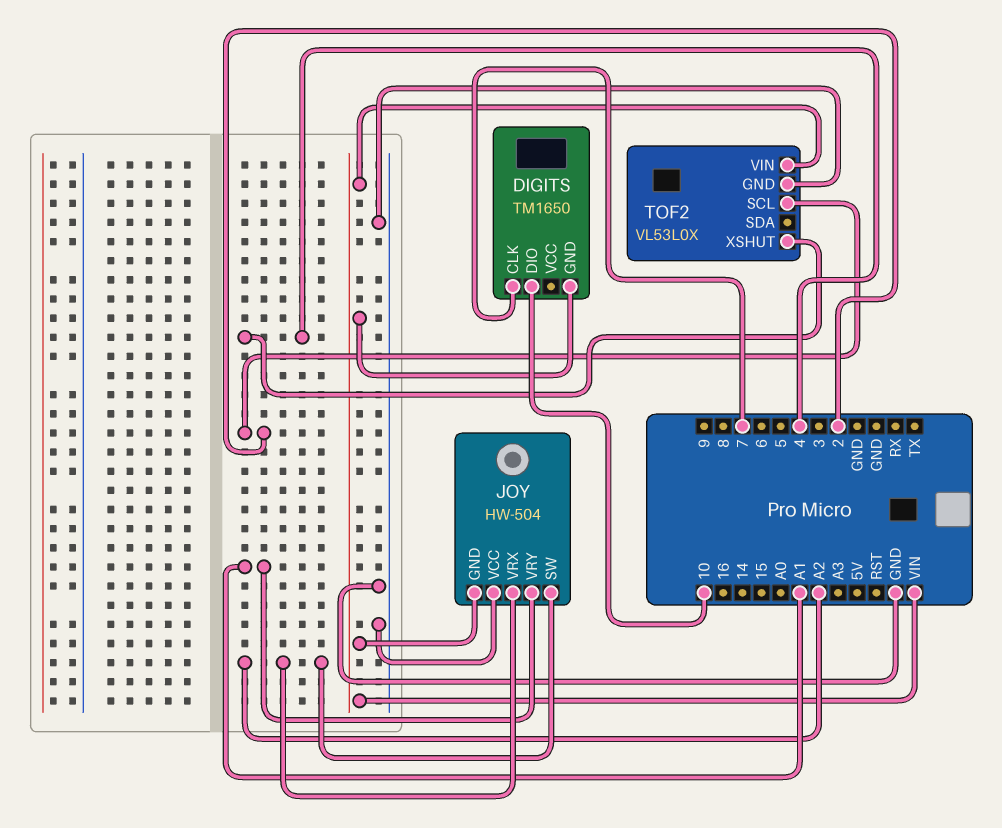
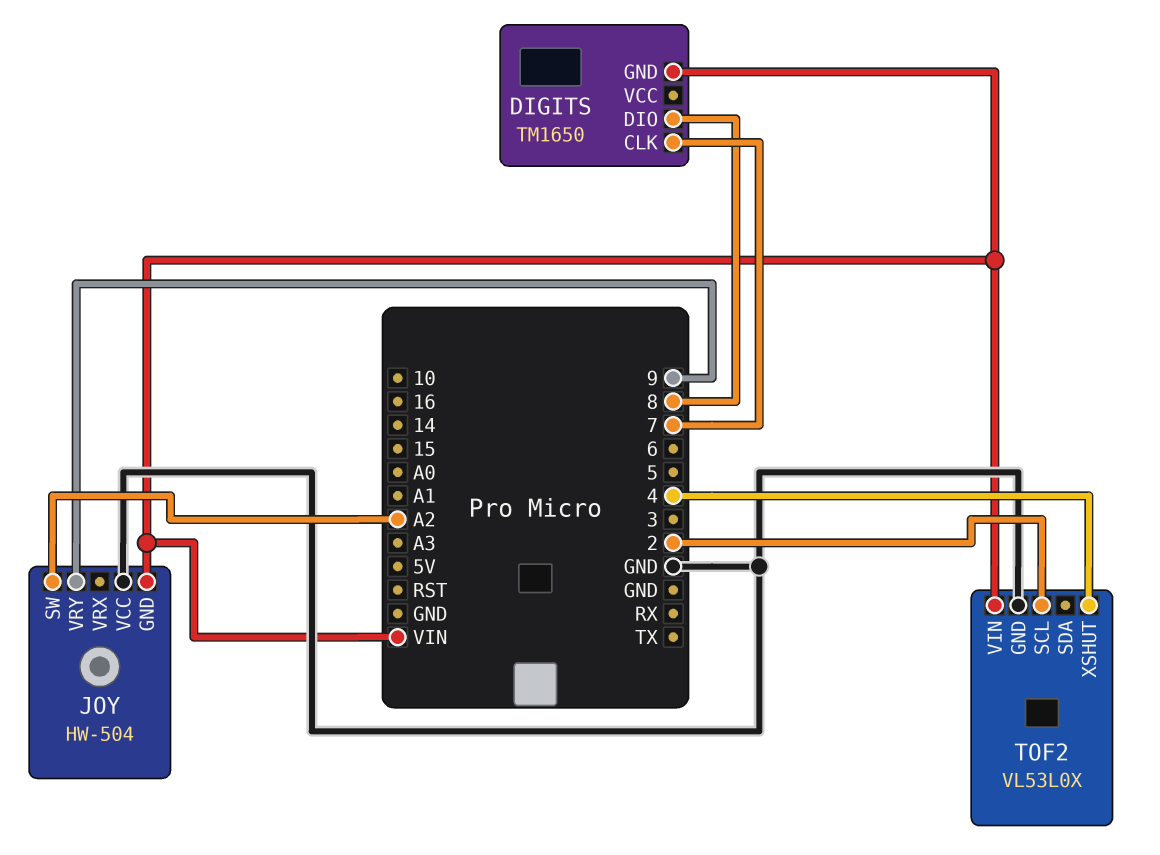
DIGITS pin DIO: 10 -> 8
JOY pin VRX: A2 -> none
JOY pin VRY: A1 -> 9

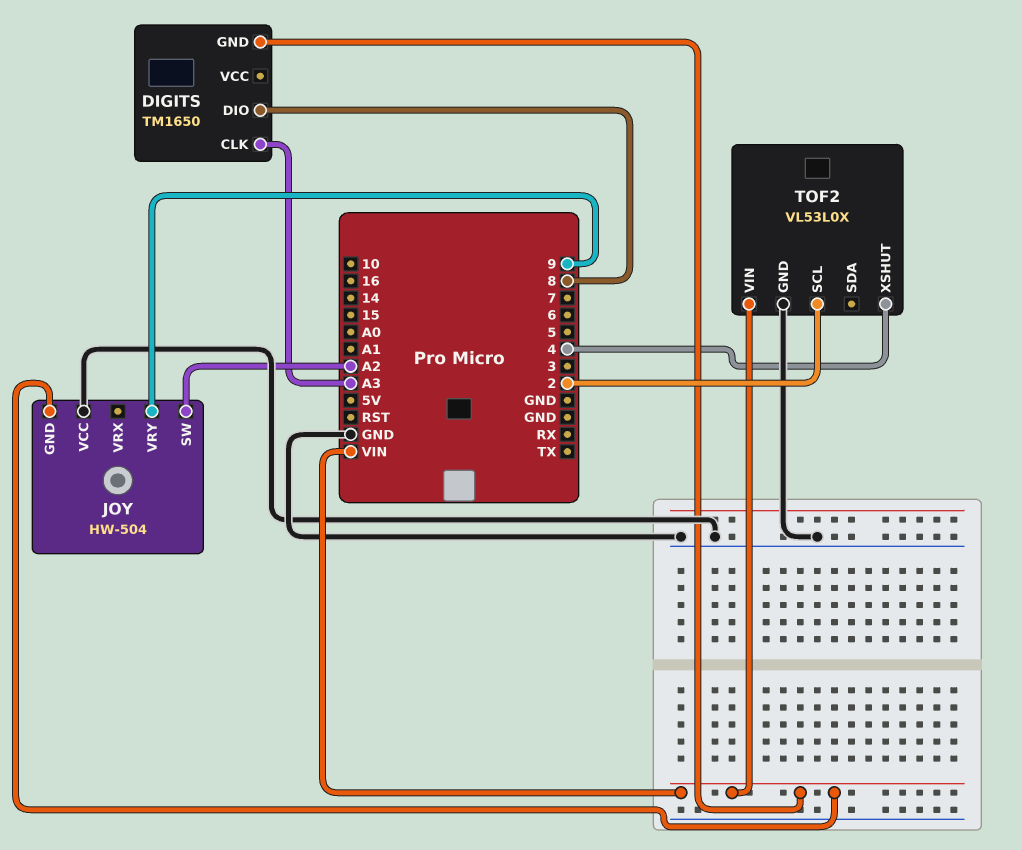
DIGITS pin CLK: 7 -> A3

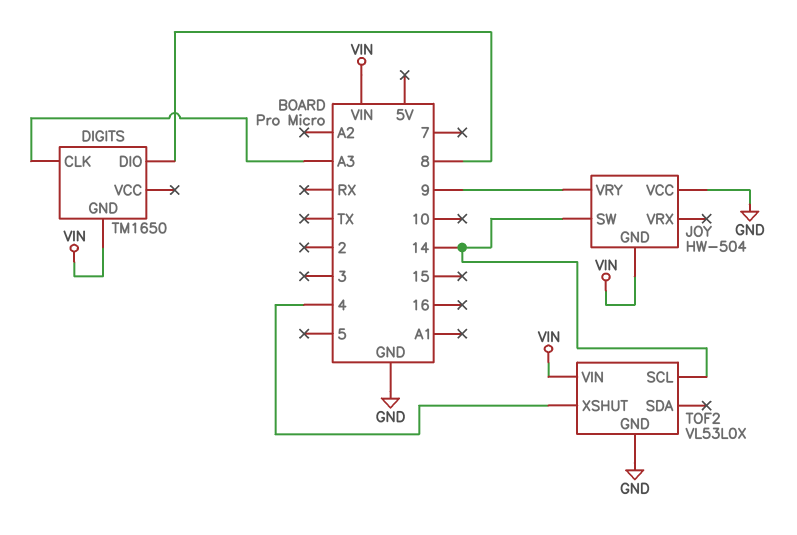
JOY pin SW: A2 -> 14
TOF2 pin SCL: 2 -> 14

